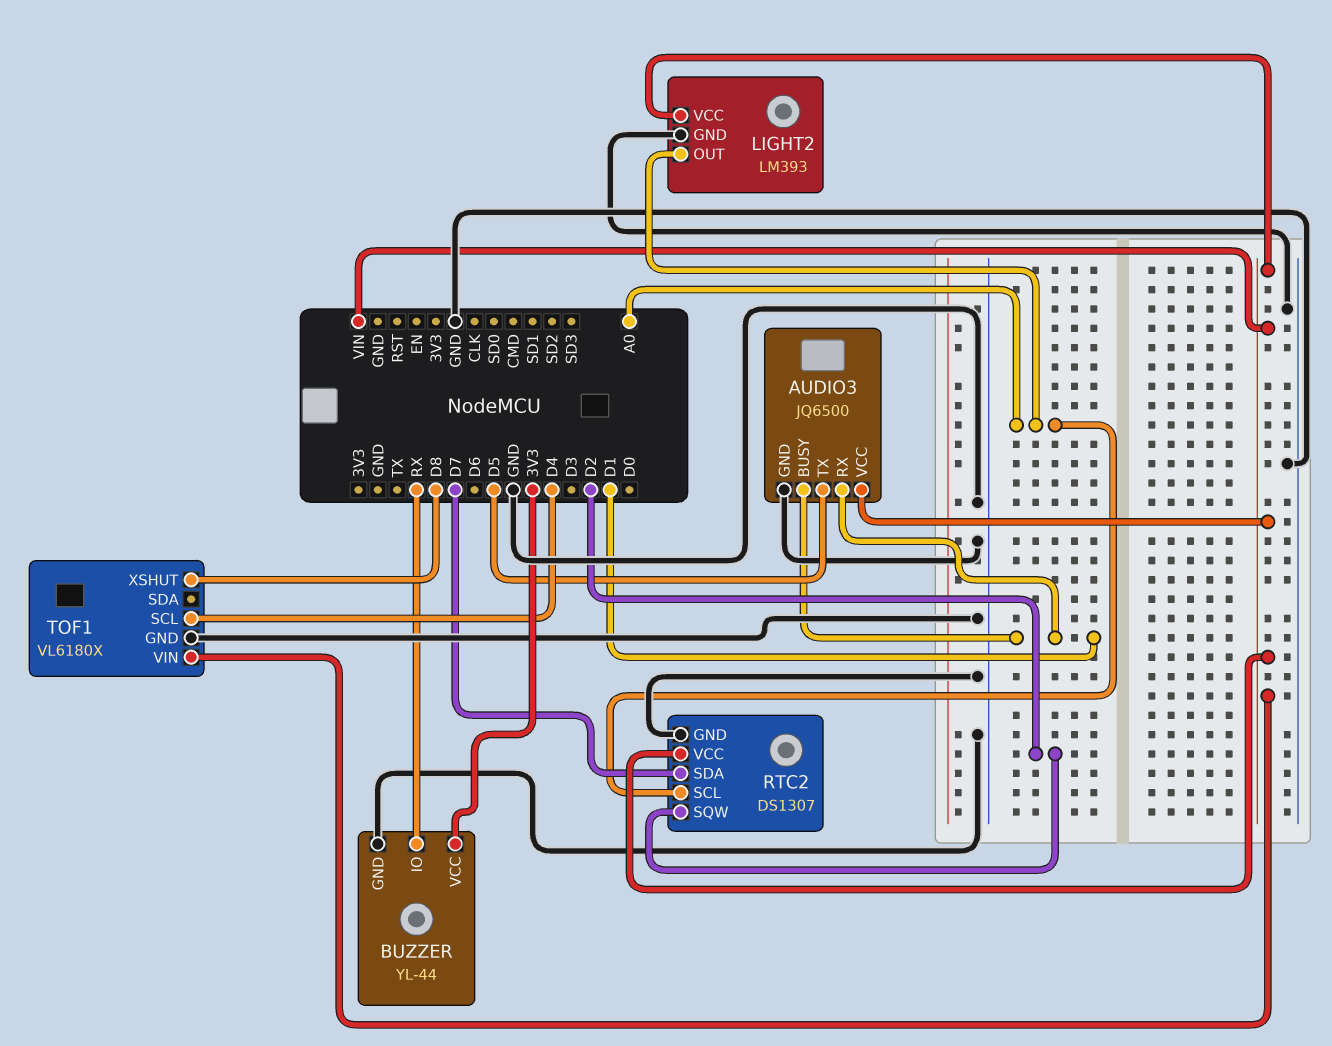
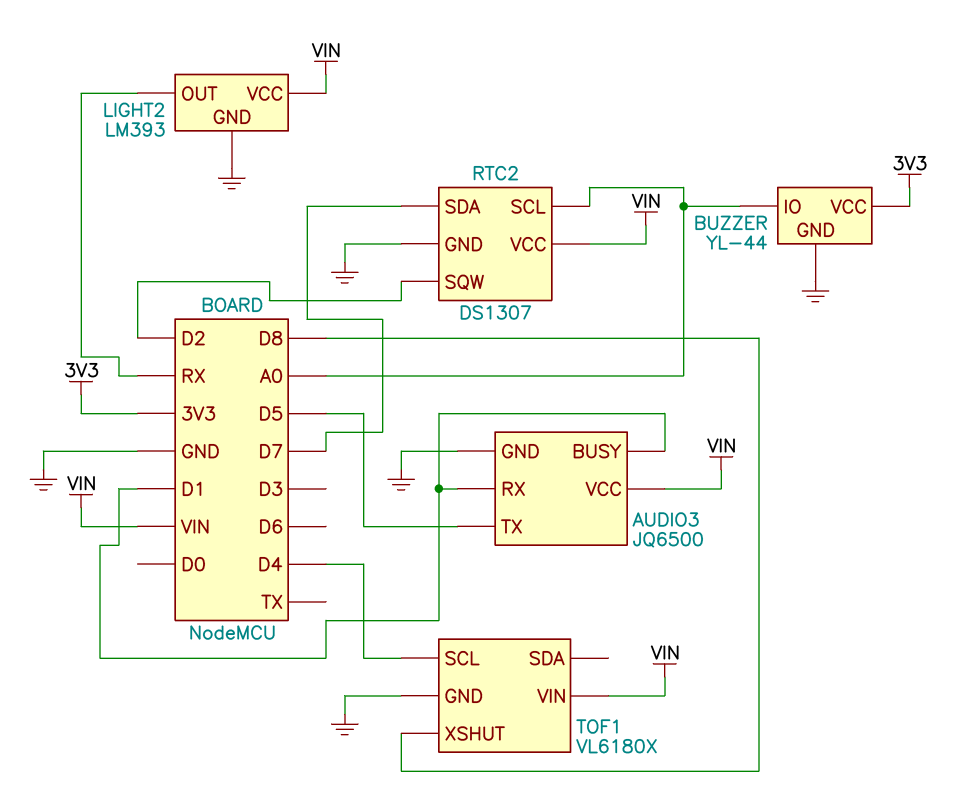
BUZZER pin IO: RX -> A0
LIGHT2 pin OUT: A0 -> RX

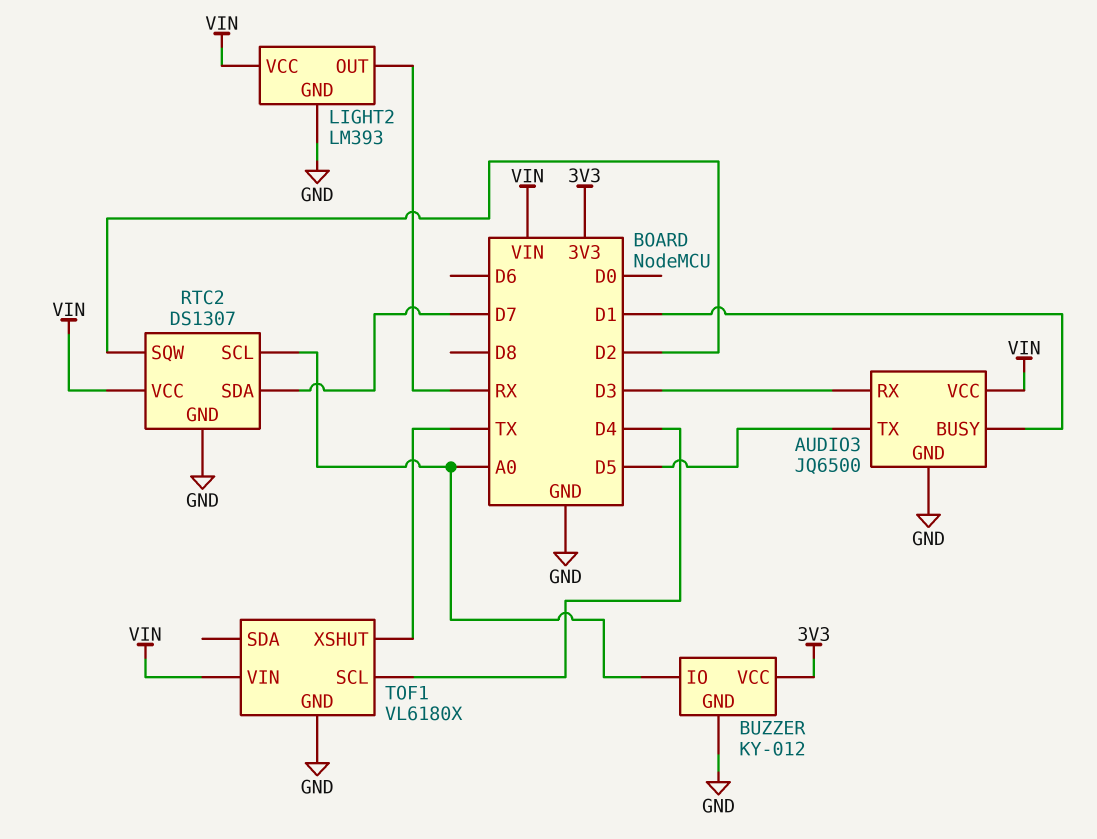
AUDIO3 pin RX: D1 -> D3
BUZZER: YL-44 -> KY-012
TOF1 pin XSHUT: D8 -> TX

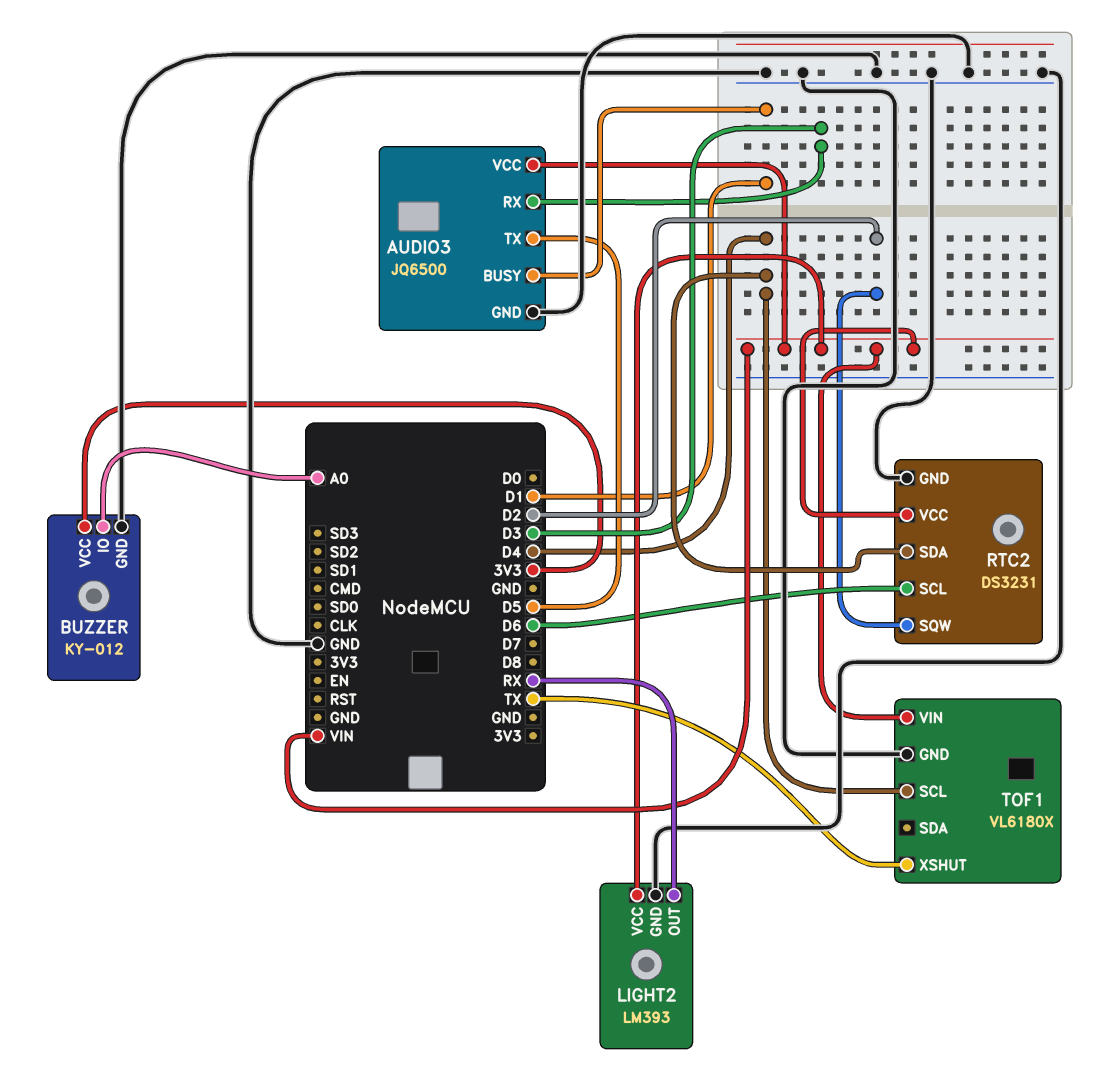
RTC2: DS1307 -> DS3231
RTC2 pin SCL: A0 -> D6
RTC2 pin SDA: D7 -> D4

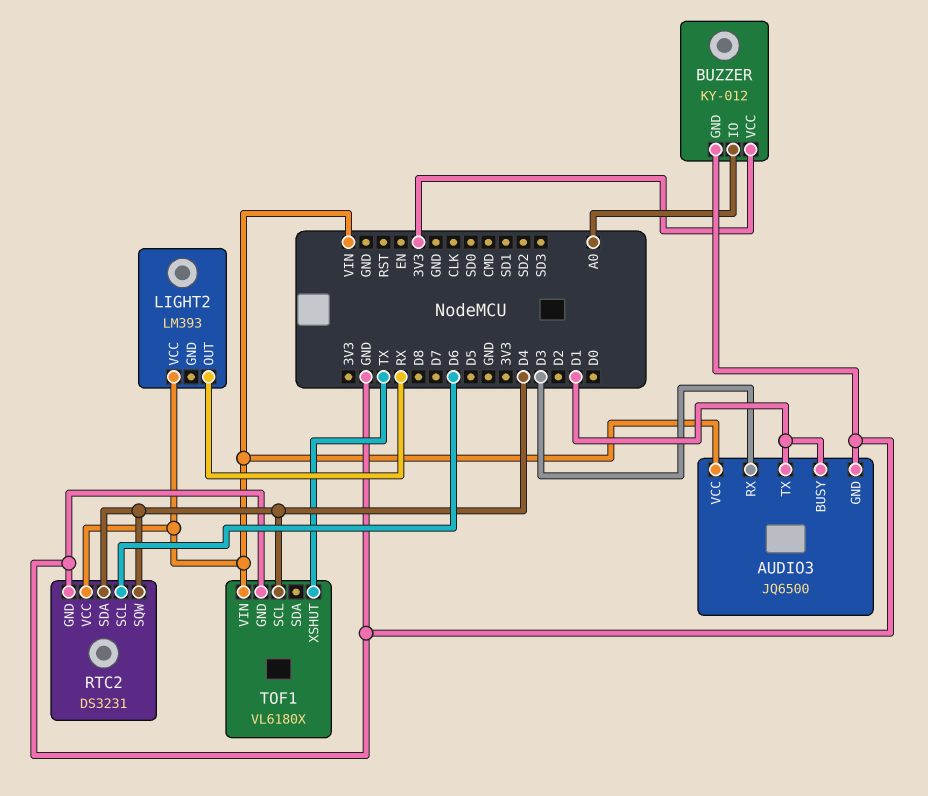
AUDIO3 pin TX: D5 -> D1
LIGHT2 pin GND: GND -> none
RTC2 pin SQW: D2 -> D4

